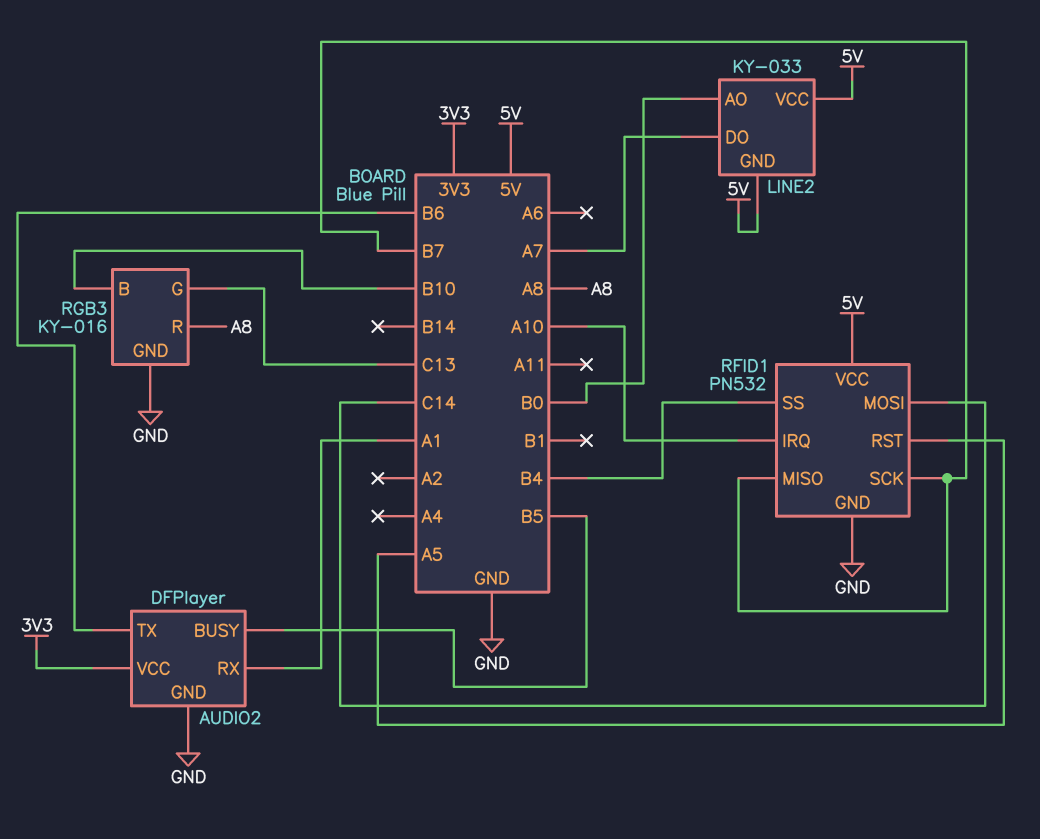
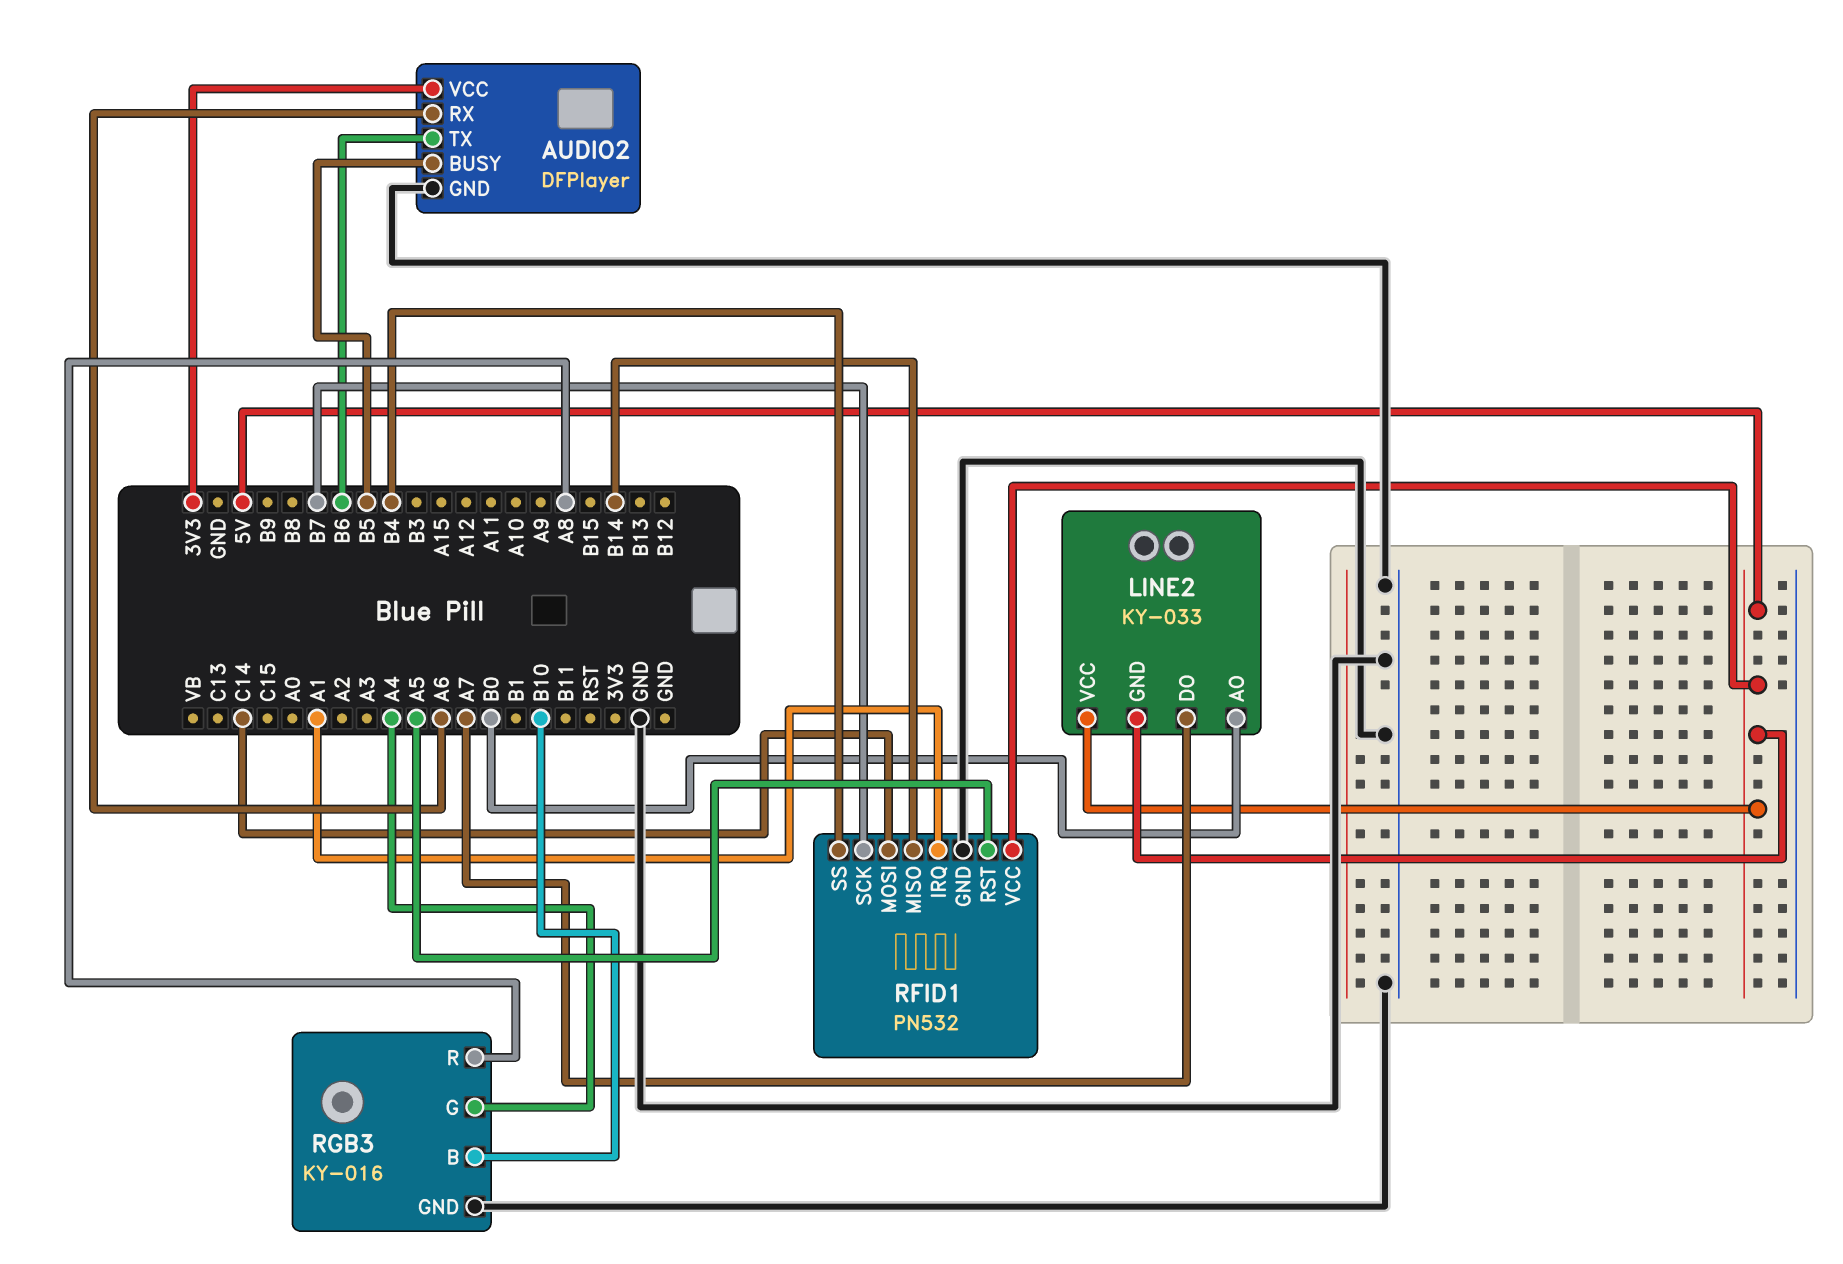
AUDIO2 pin RX: A1 -> A6
RFID1 pin IRQ: A10 -> A1
RFID1 pin MISO: B7 -> B14
RGB3 pin G: C13 -> A4

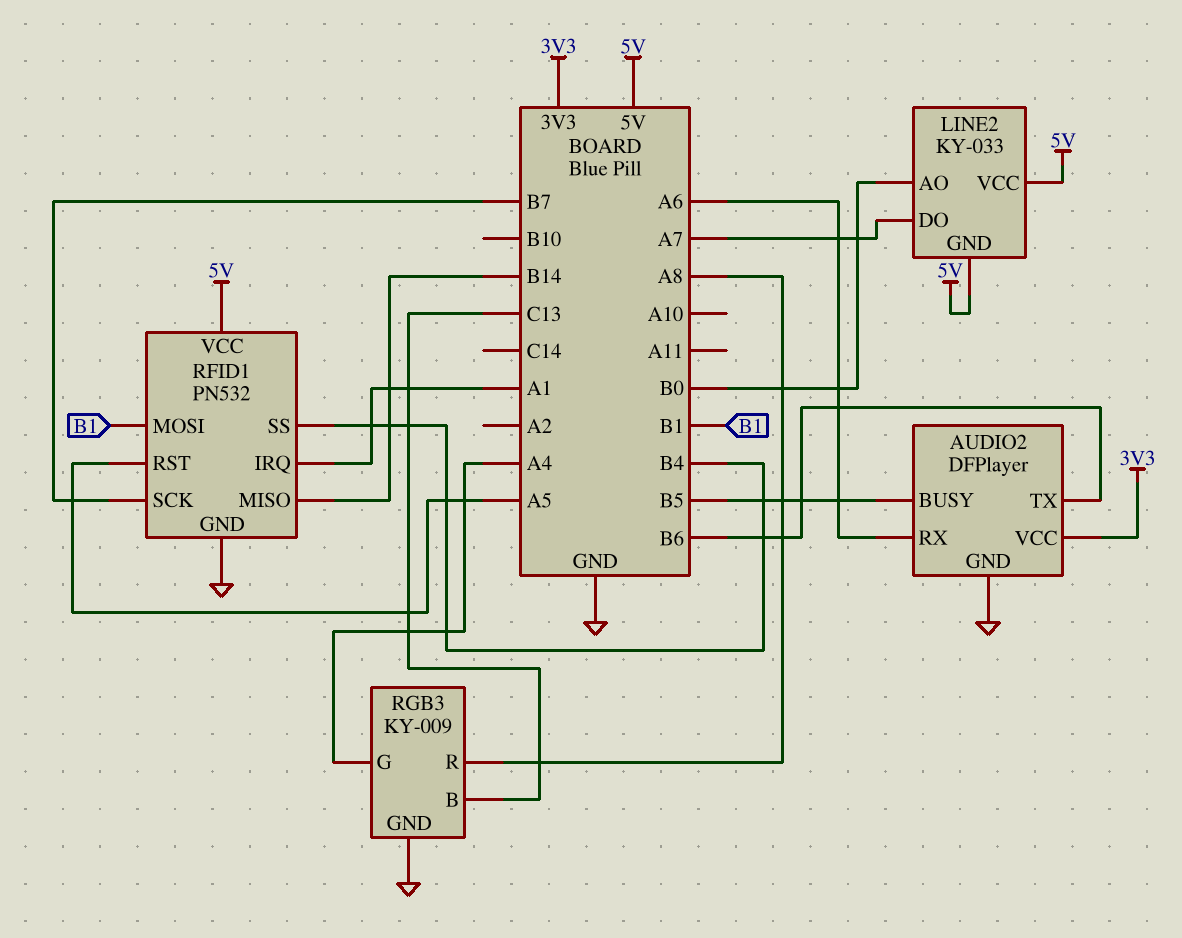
RFID1 pin MOSI: C14 -> B1
RGB3: KY-016 -> KY-009
RGB3 pin B: B10 -> C13

